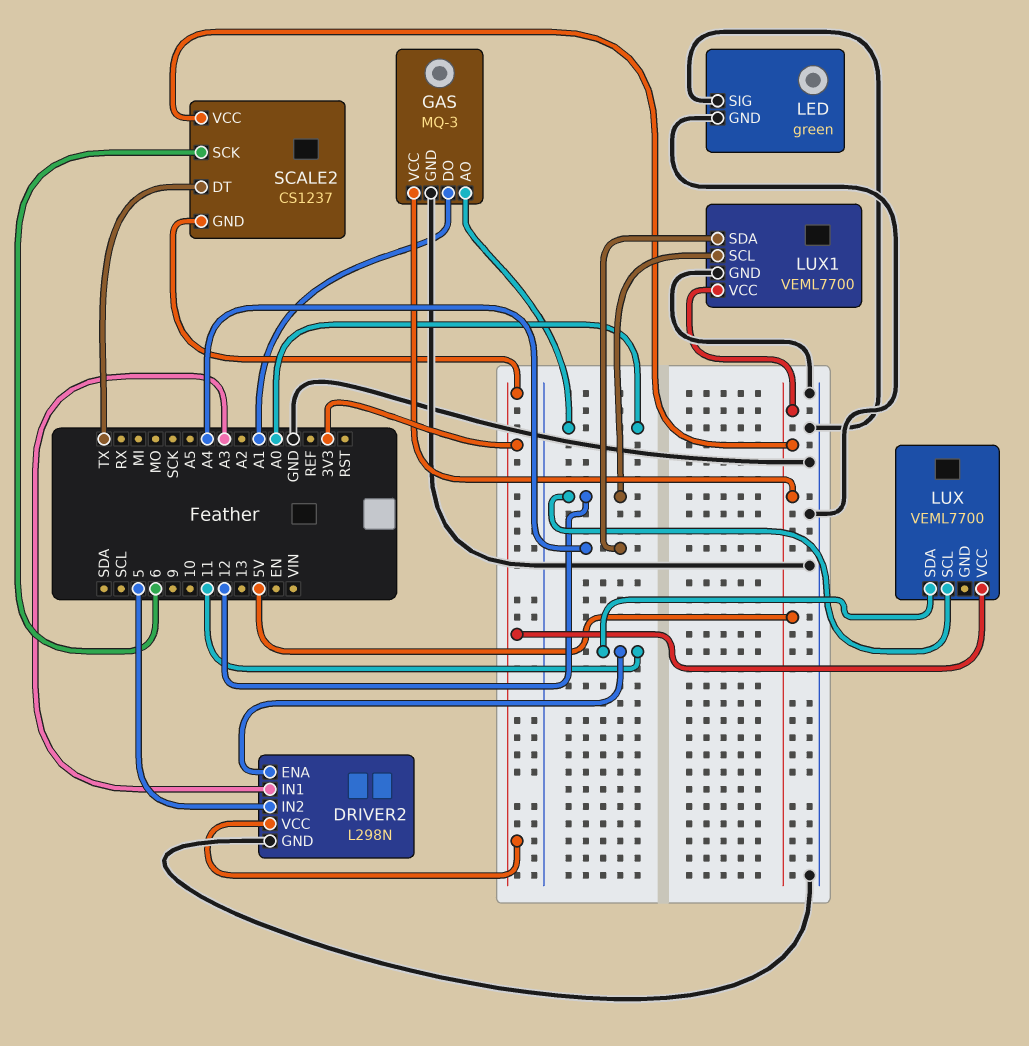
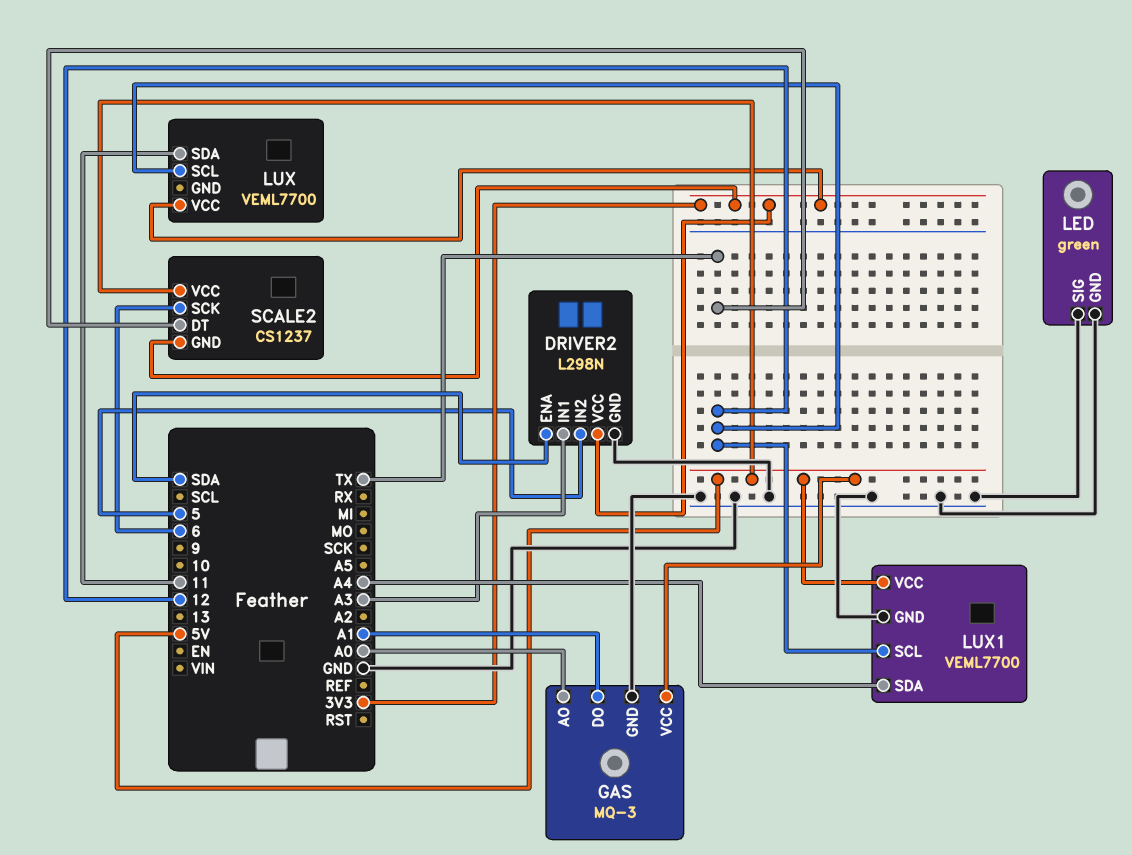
DRIVER2 pin ENA: 11 -> SDA

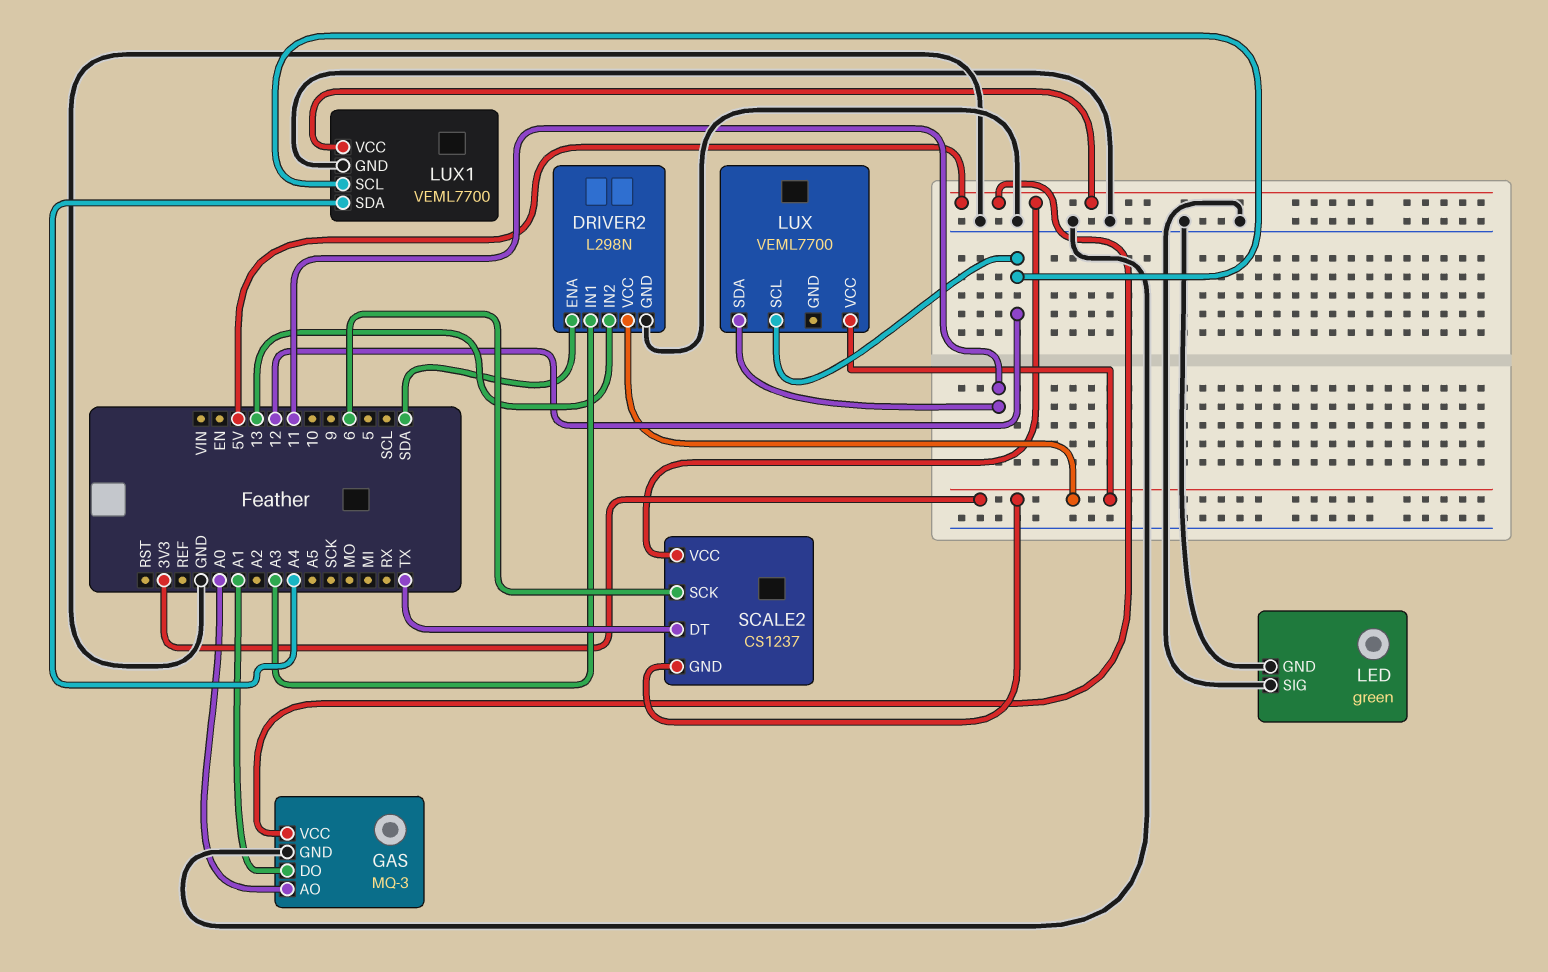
DRIVER2 pin IN2: 5 -> 13

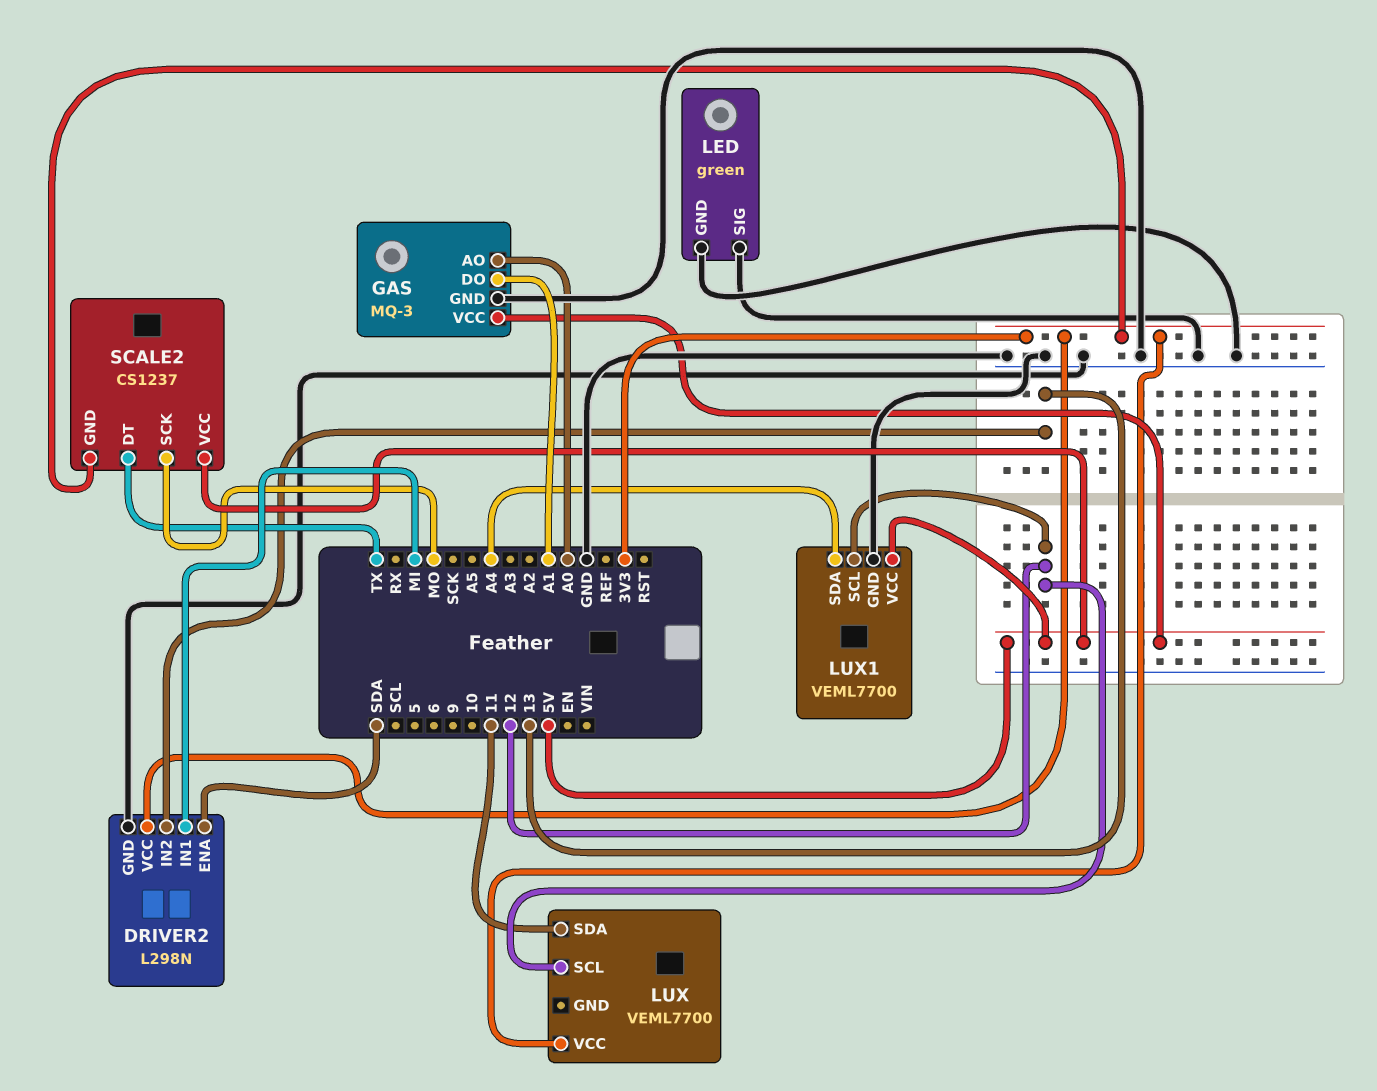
DRIVER2 pin IN1: A3 -> MI
SCALE2 pin SCK: 6 -> MO

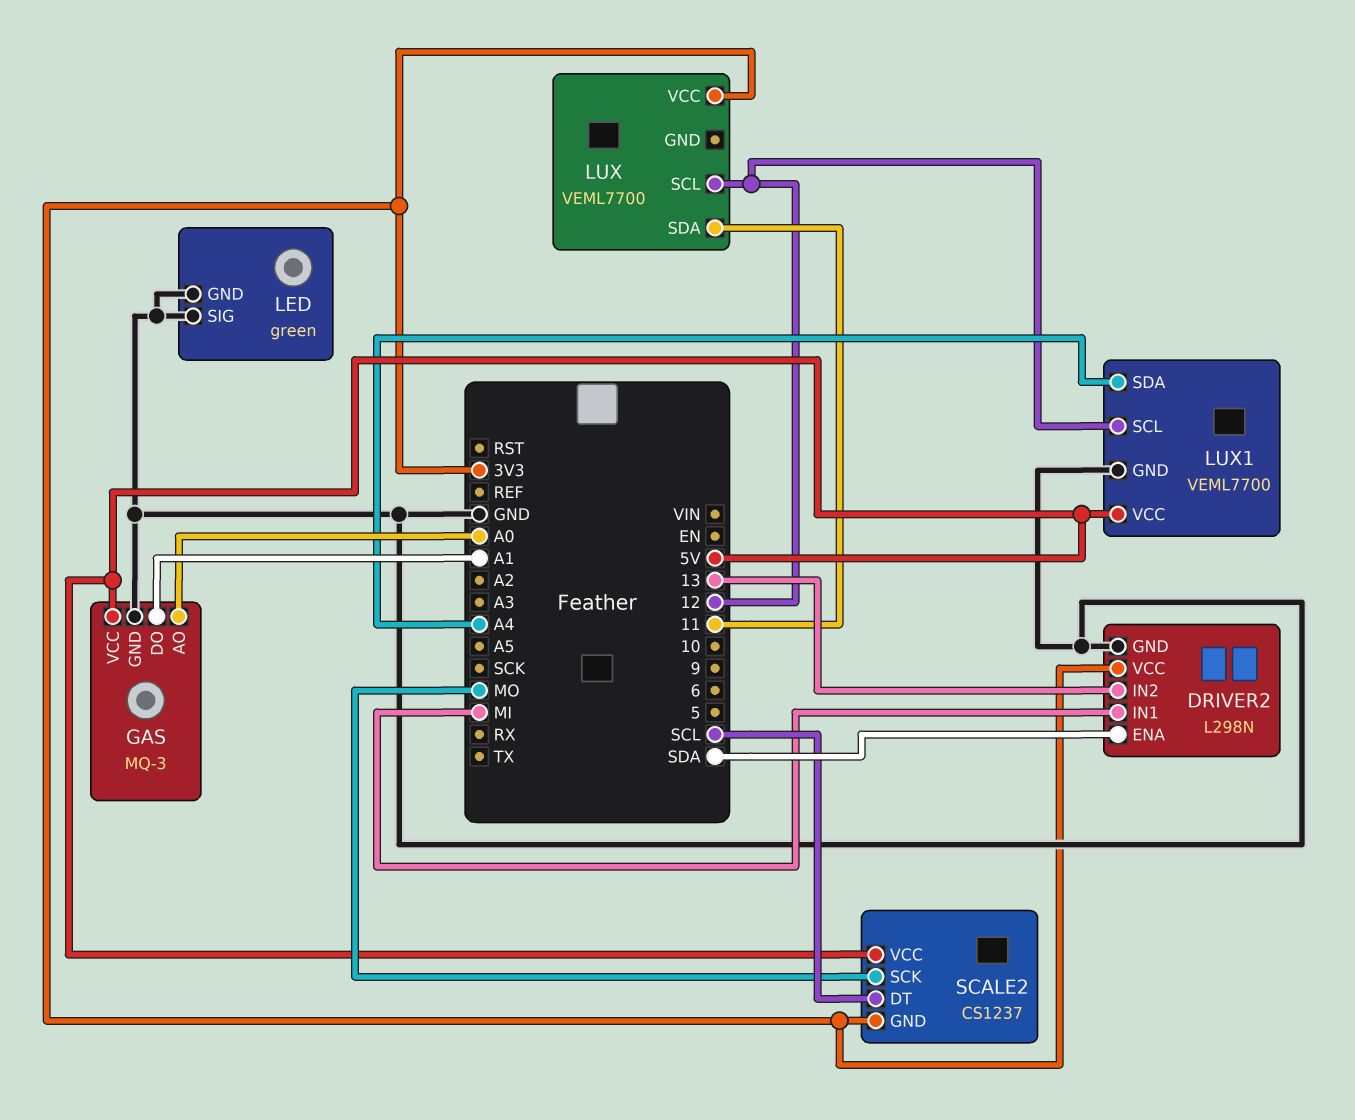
SCALE2 pin DT: TX -> SCL

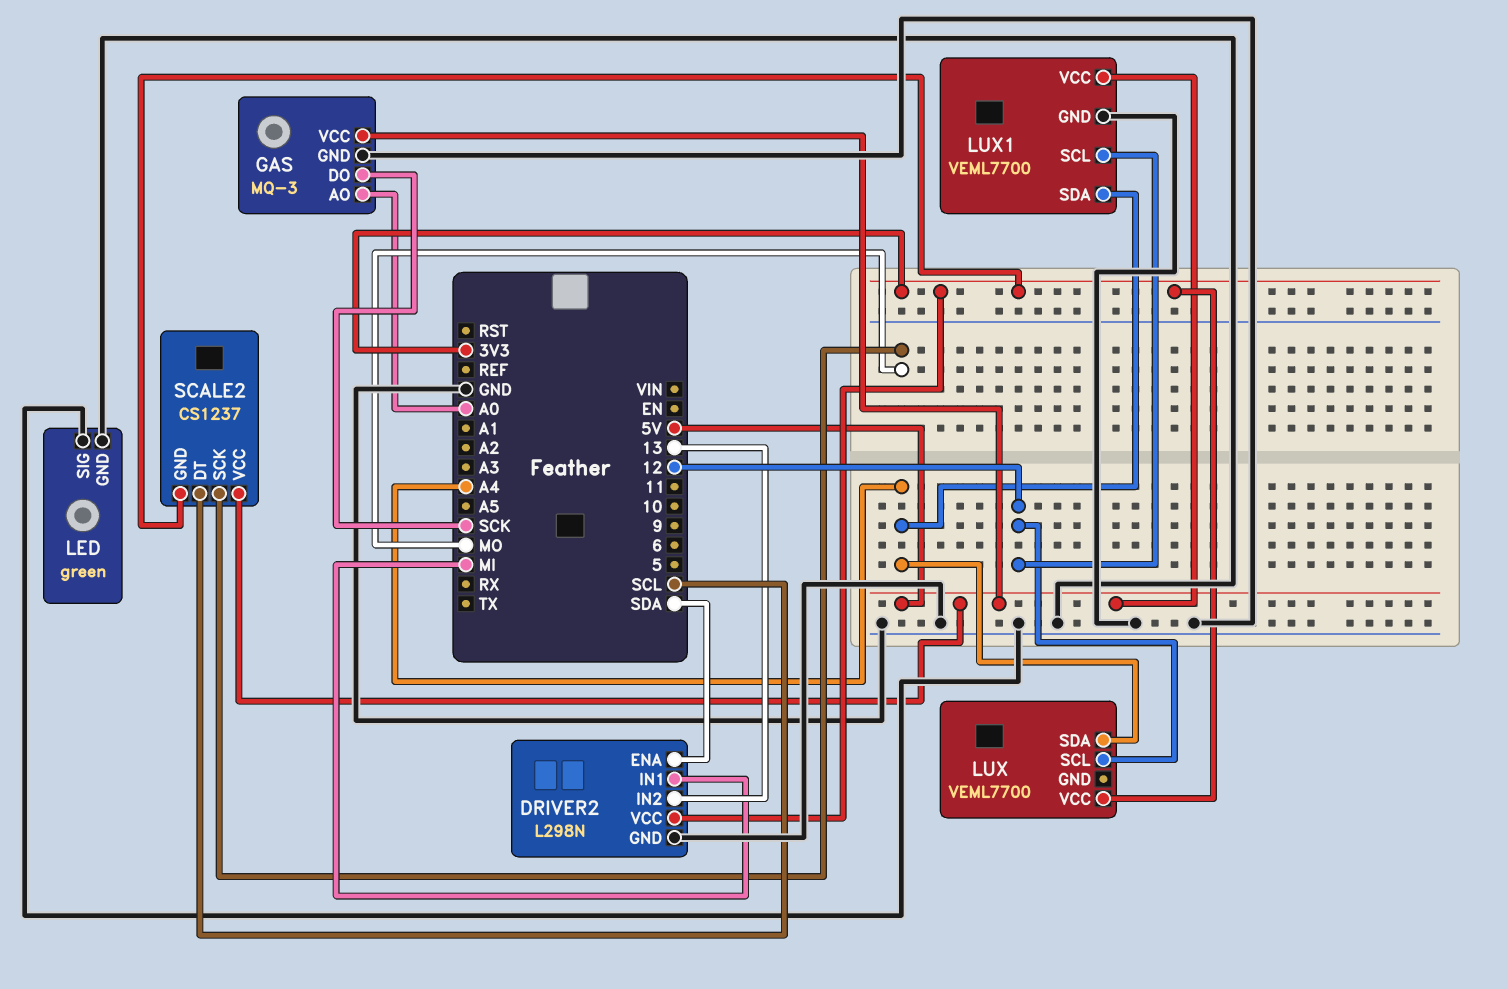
GAS pin DO: A1 -> SCK
LUX pin SDA: 11 -> A4

